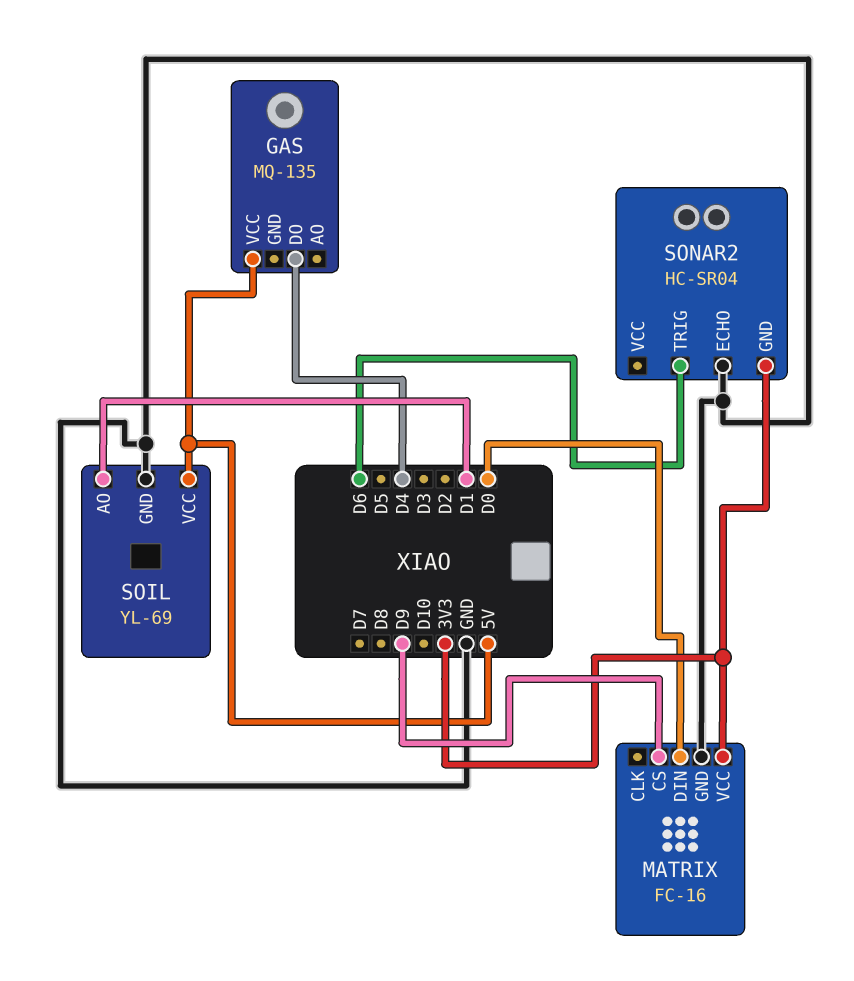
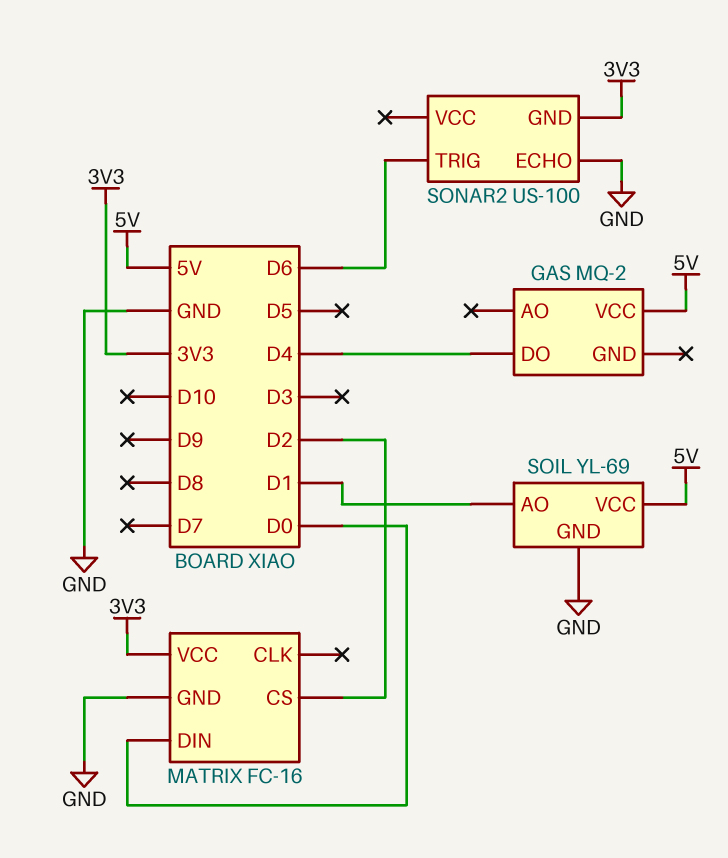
GAS: MQ-135 -> MQ-2
MATRIX pin CS: D9 -> D2
SONAR2: HC-SR04 -> US-100

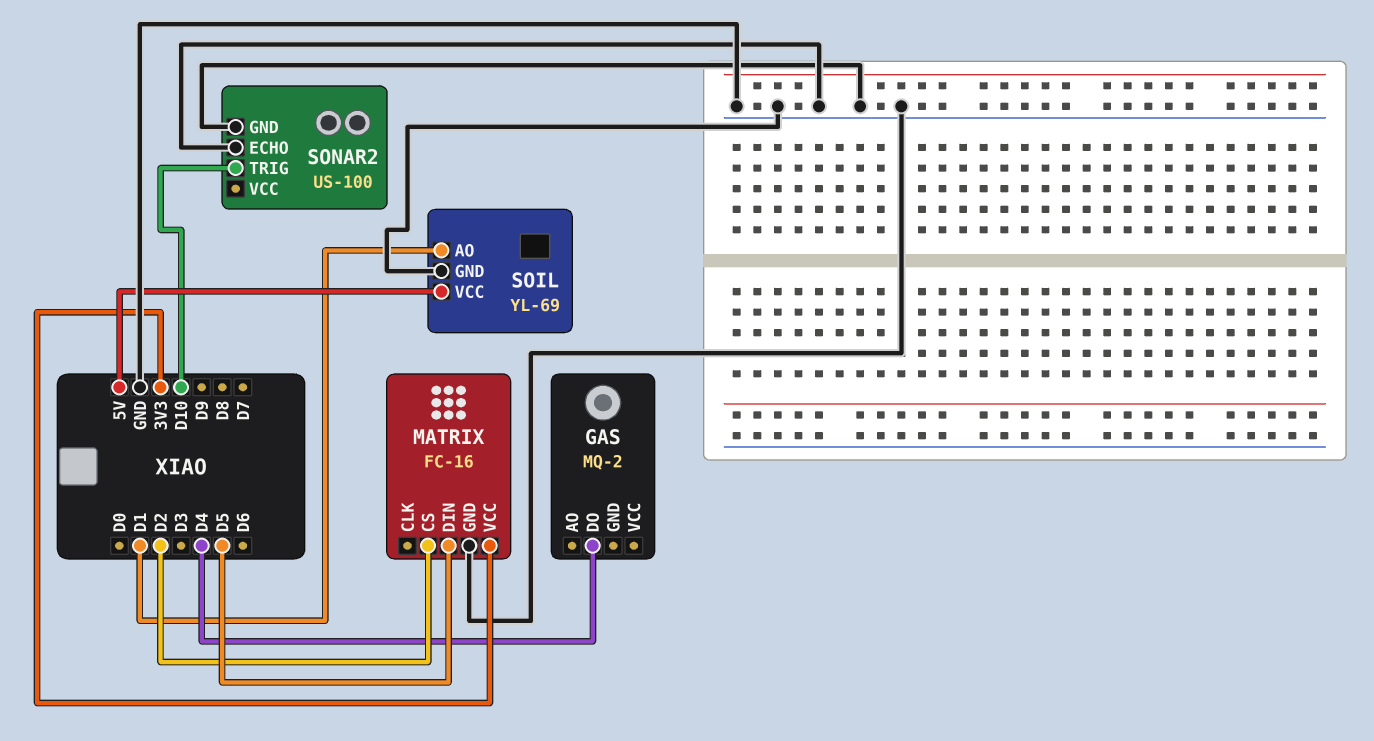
GAS pin VCC: 5V -> none
MATRIX pin DIN: D0 -> D5
SONAR2 pin GND: 3V3 -> GND
SONAR2 pin TRIG: D6 -> D10

